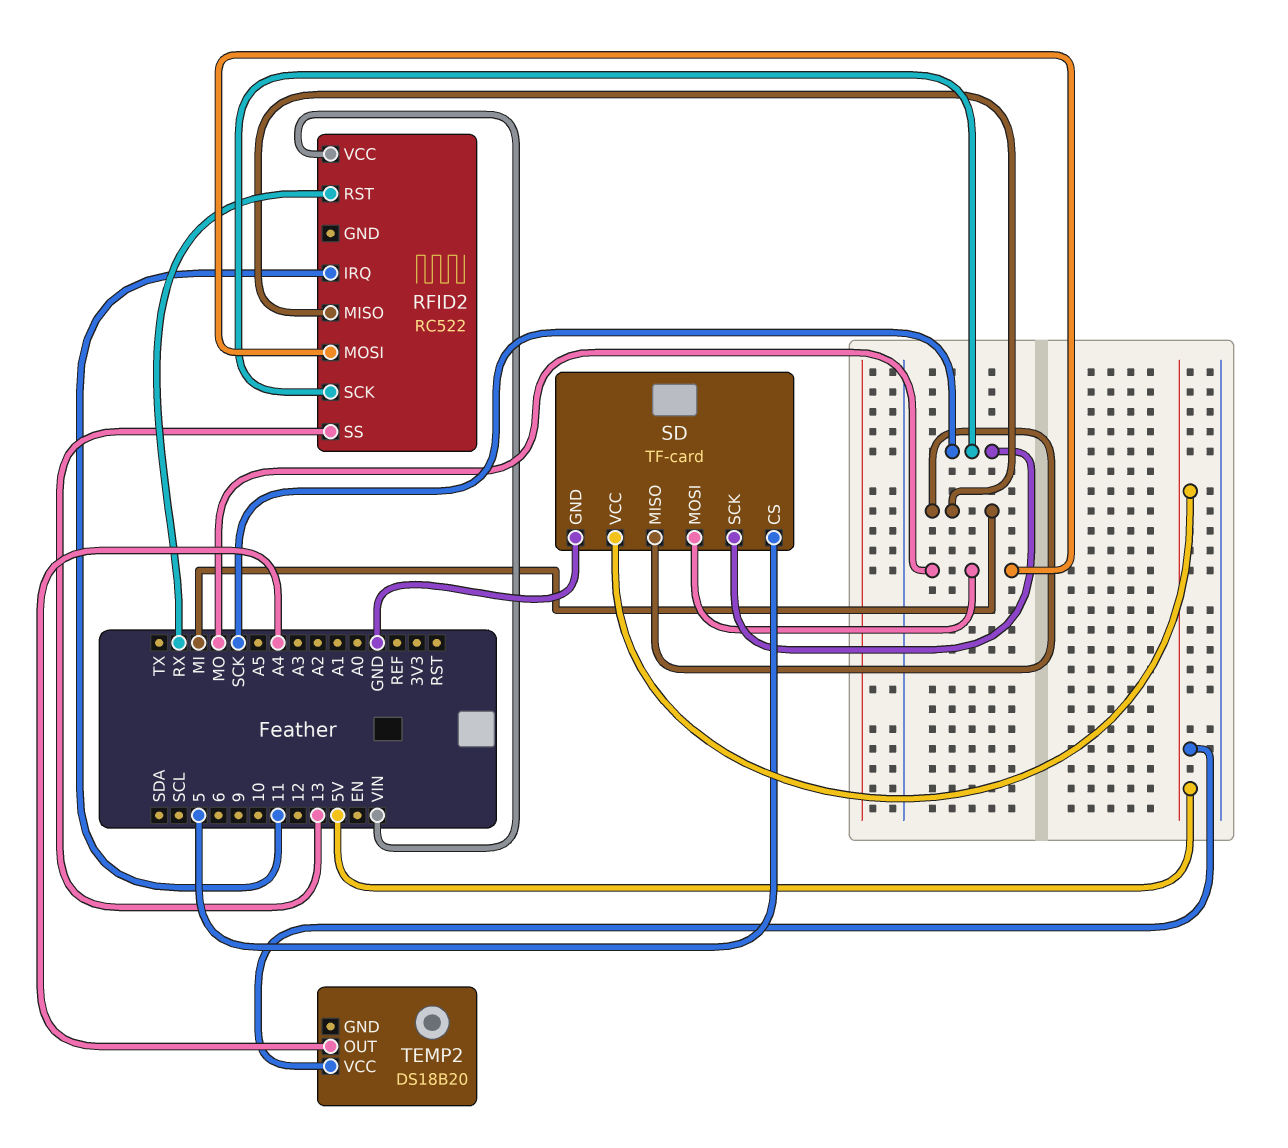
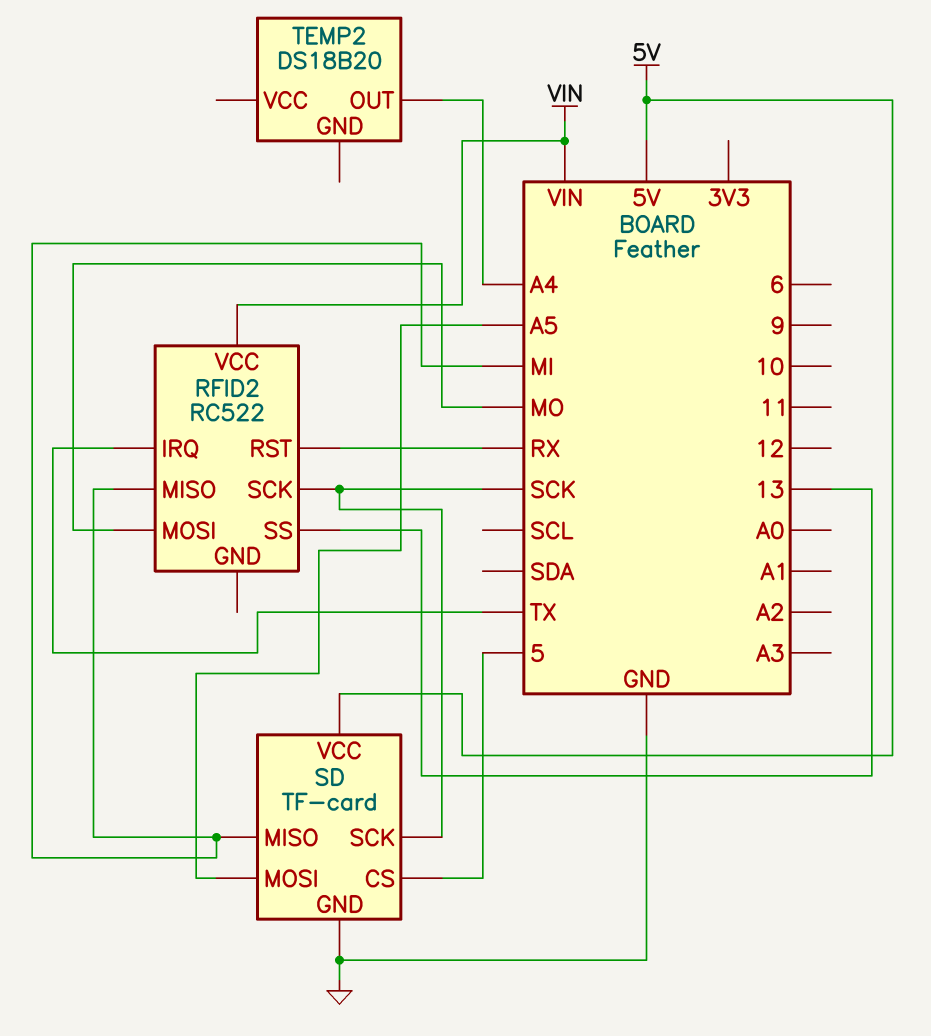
RFID2 pin IRQ: 11 -> TX
SD pin MOSI: MO -> A5
TEMP2 pin VCC: 5V -> none

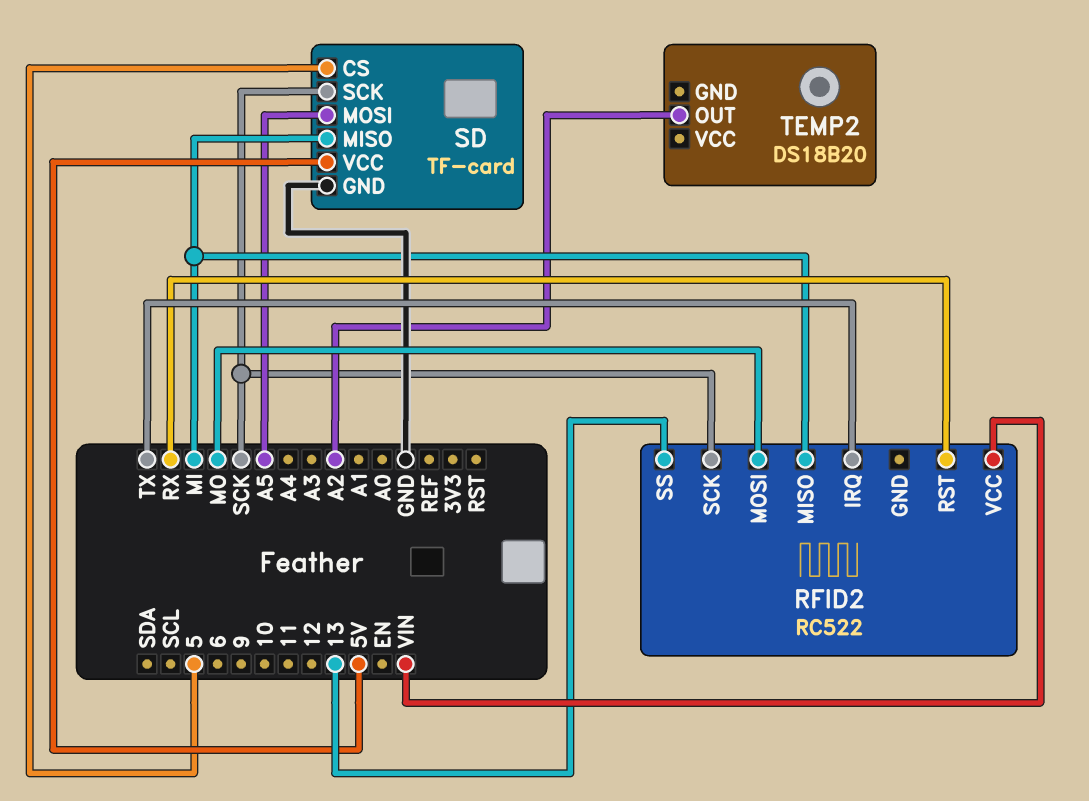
TEMP2 pin OUT: A4 -> A2

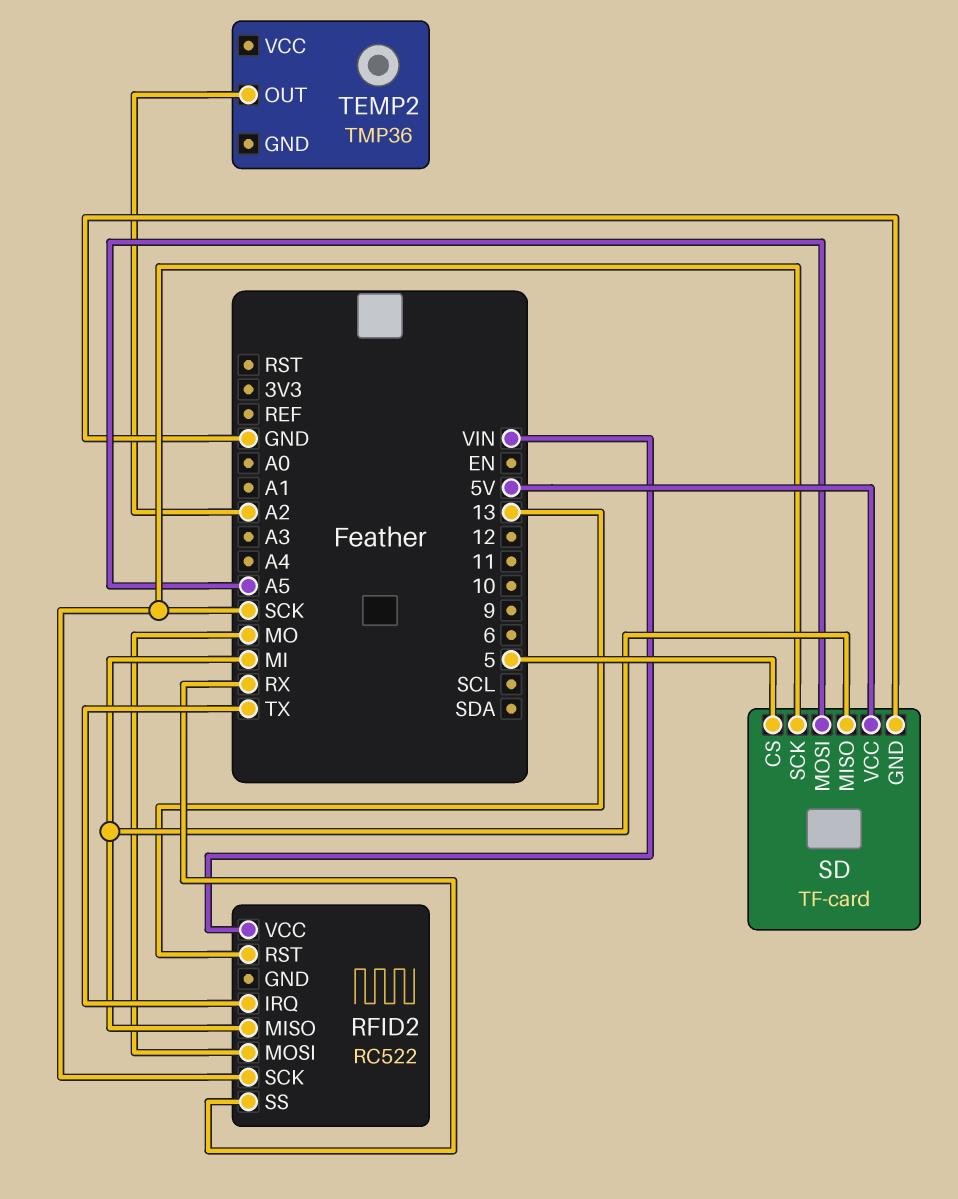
RFID2 pin RST: RX -> 13
RFID2 pin SS: 13 -> RX
TEMP2: DS18B20 -> TMP36

